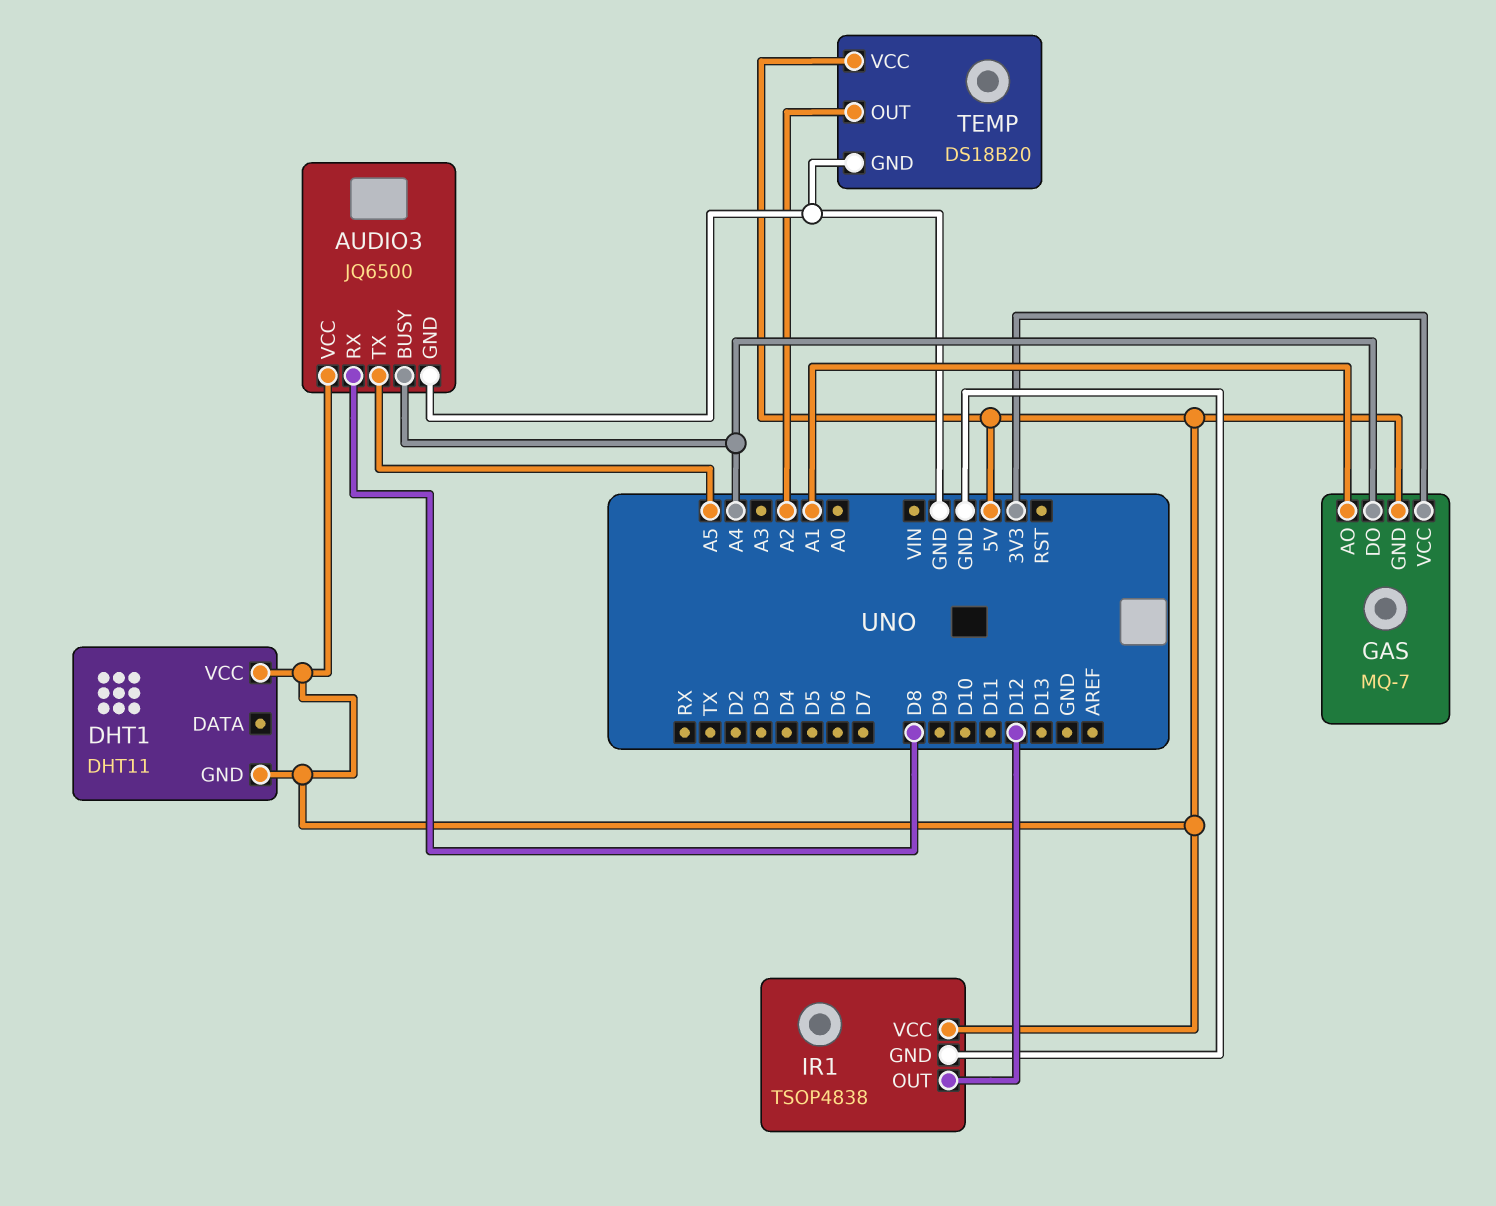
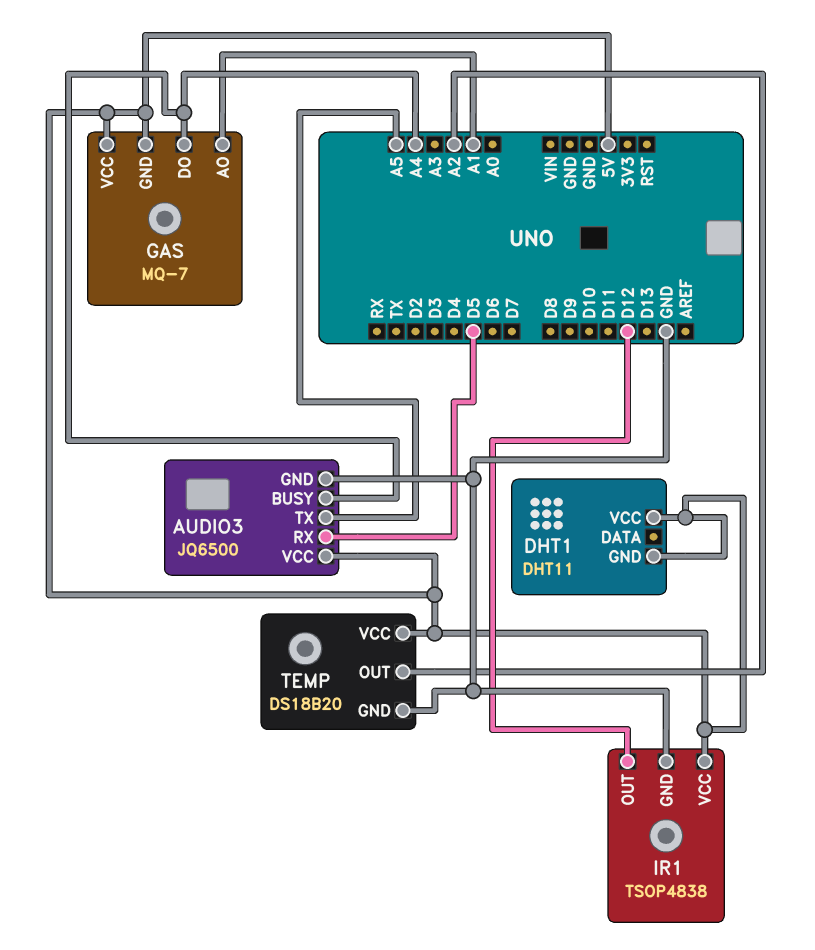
AUDIO3 pin RX: D8 -> D5
GAS pin VCC: 3V3 -> 5V

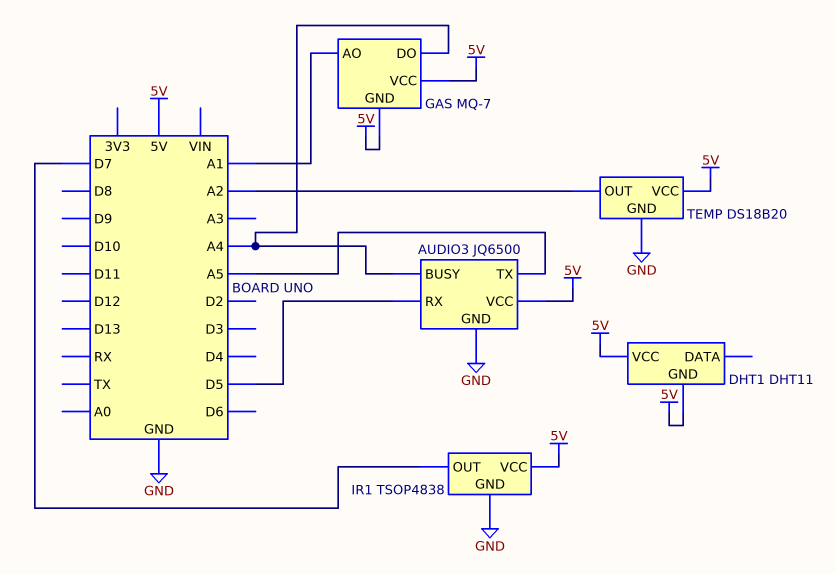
IR1 pin OUT: D12 -> D7

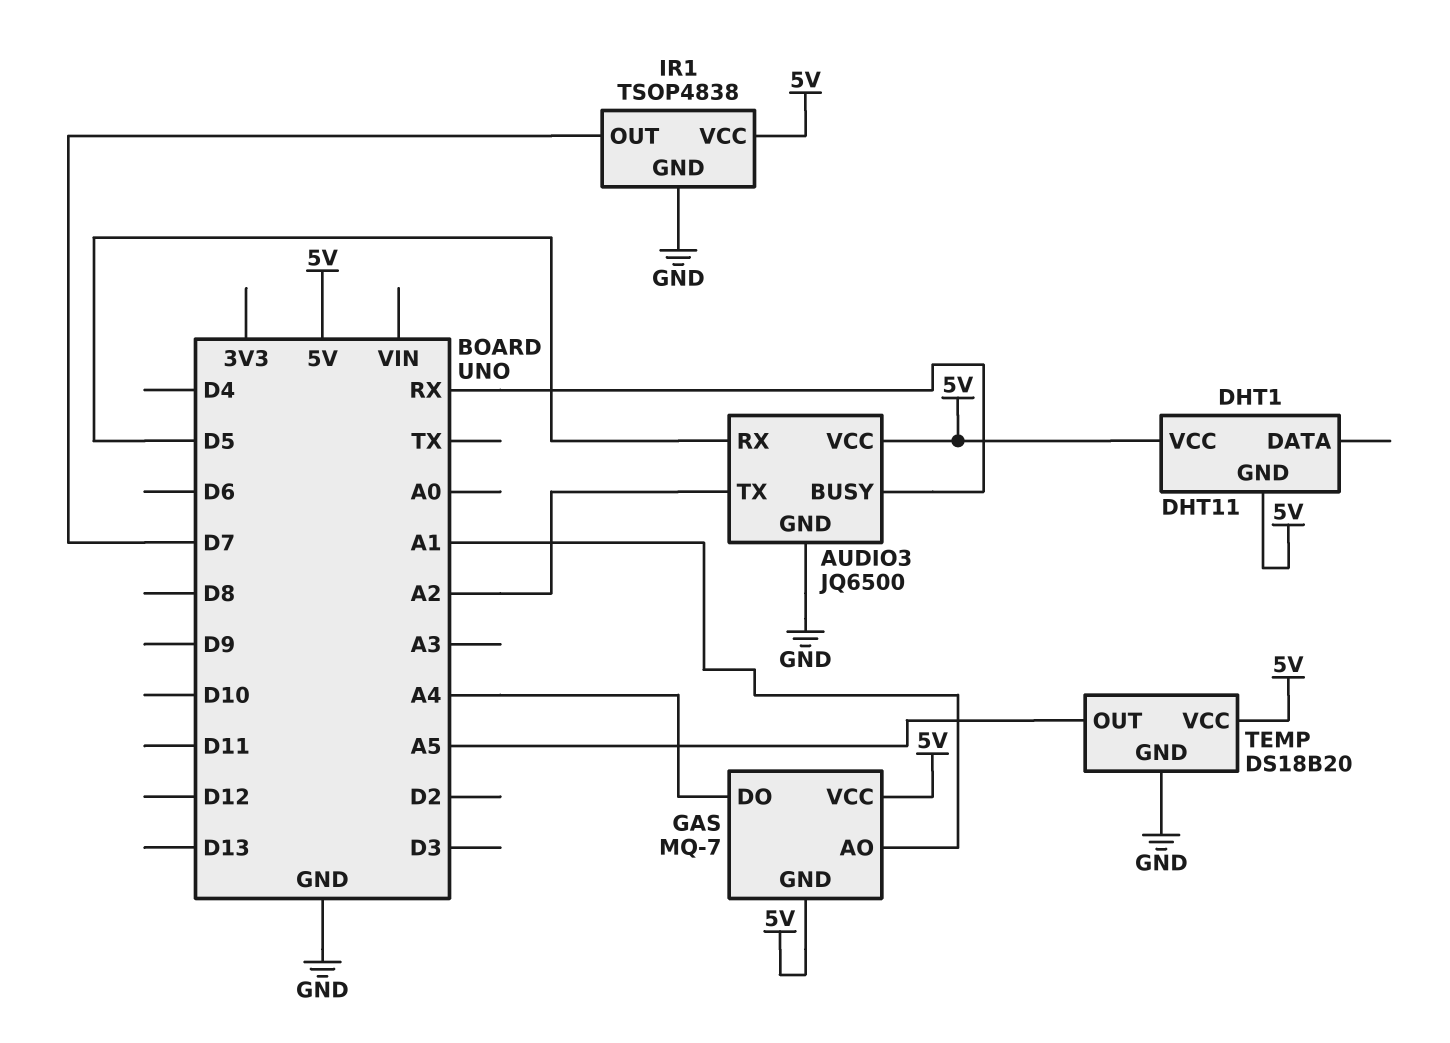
AUDIO3 pin BUSY: A4 -> RX
AUDIO3 pin TX: A5 -> A2
TEMP pin OUT: A2 -> A5

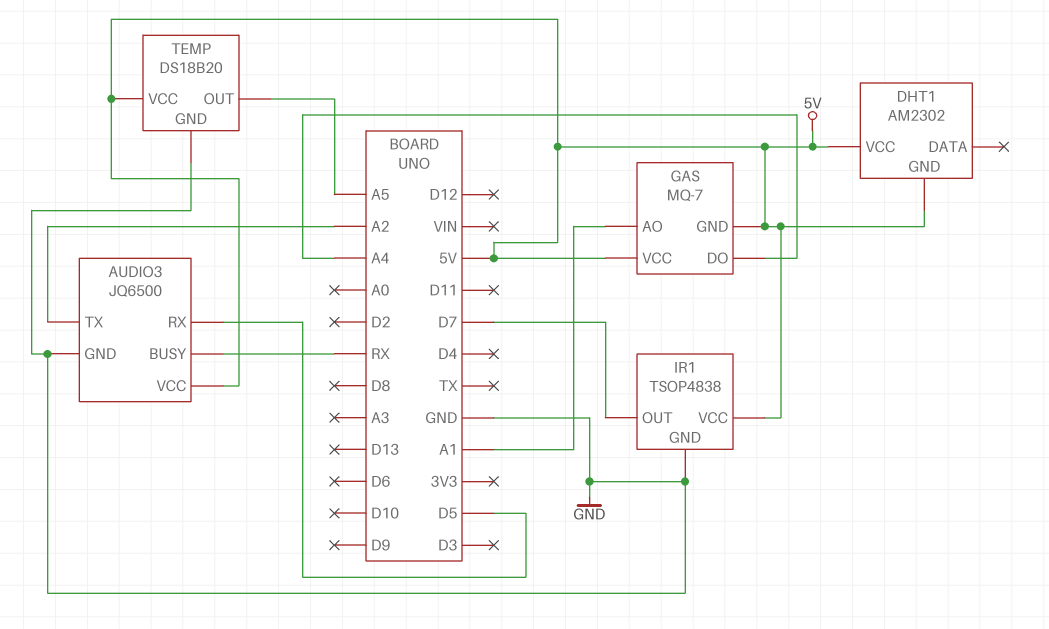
DHT1: DHT11 -> AM2302

